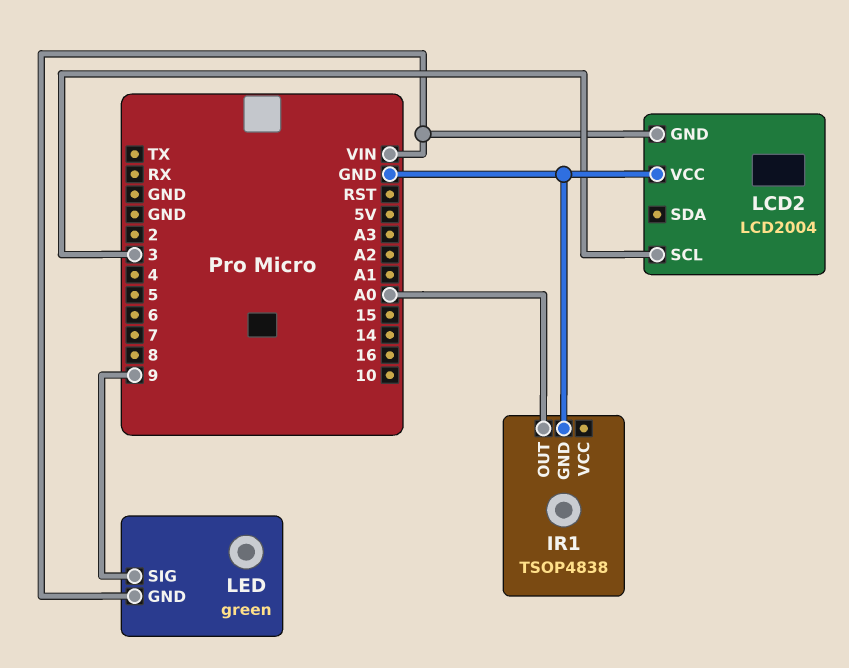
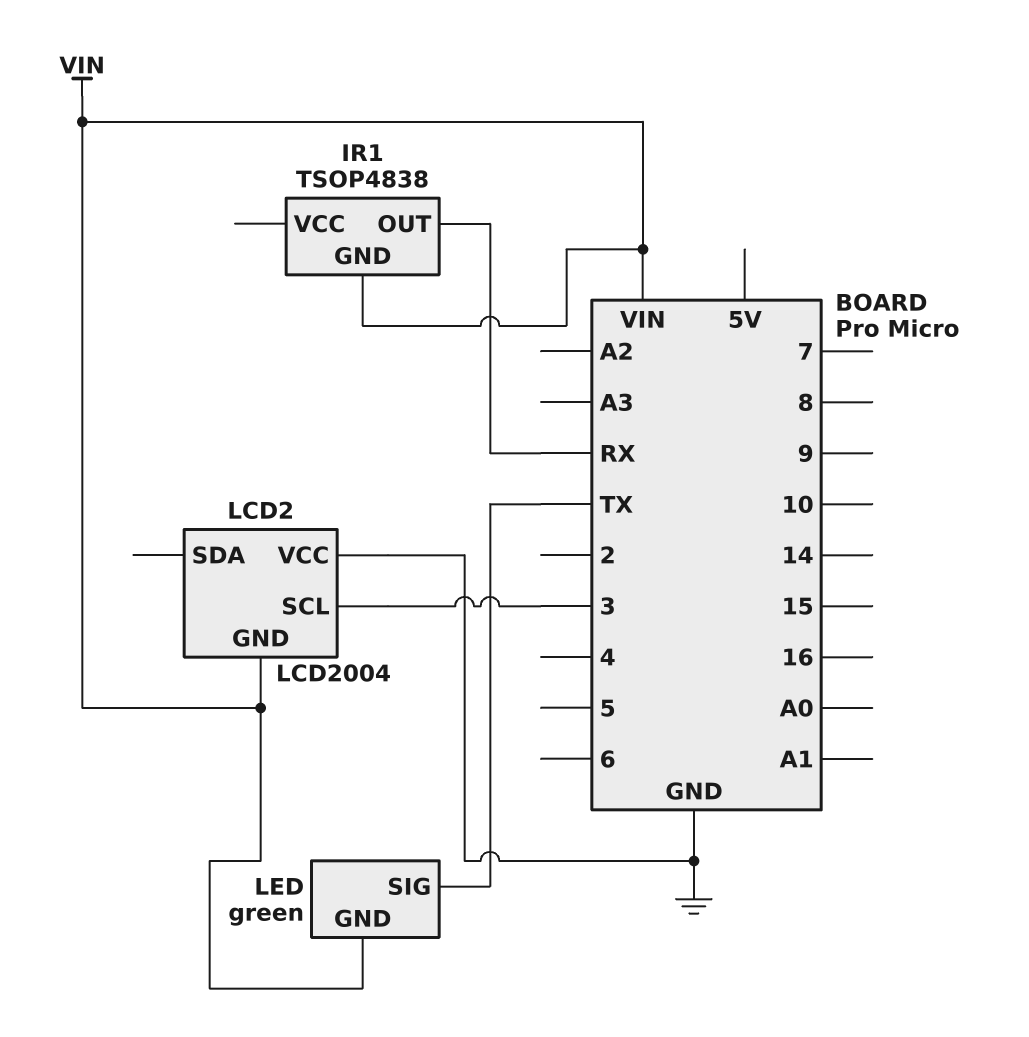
IR1 pin GND: GND -> VIN
IR1 pin OUT: A0 -> RX
LED pin SIG: 9 -> TX

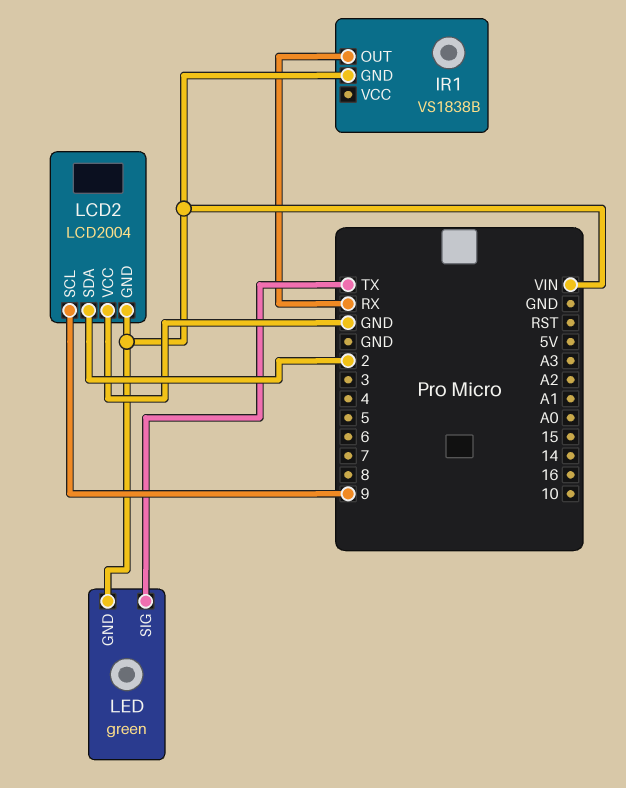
IR1: TSOP4838 -> VS1838B
LCD2 pin SCL: 3 -> 9
LCD2 pin SDA: none -> 2

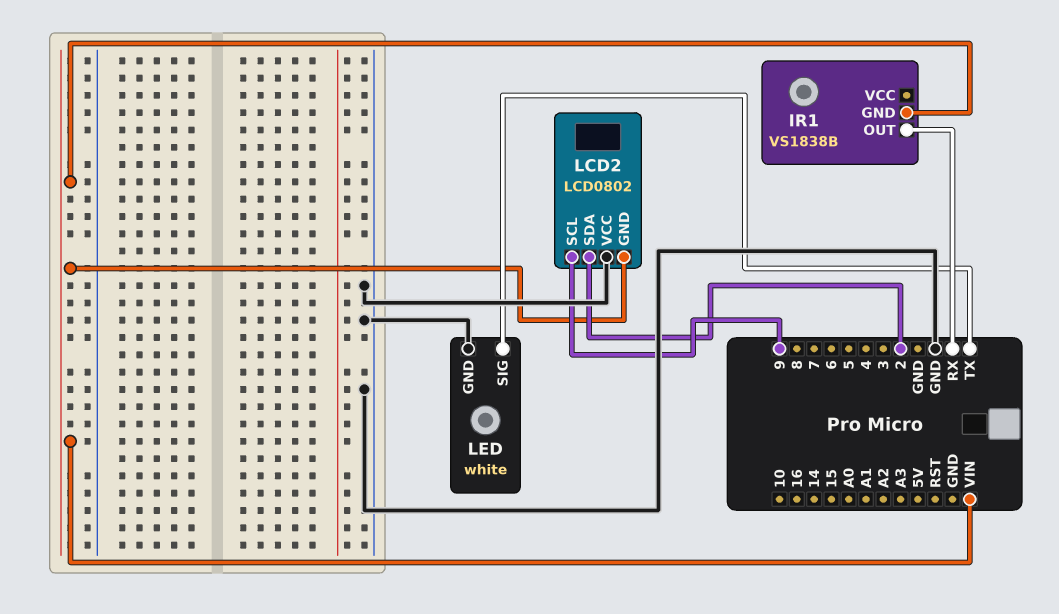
LCD2: LCD2004 -> LCD0802
LED: green -> white
LED pin GND: VIN -> GND

